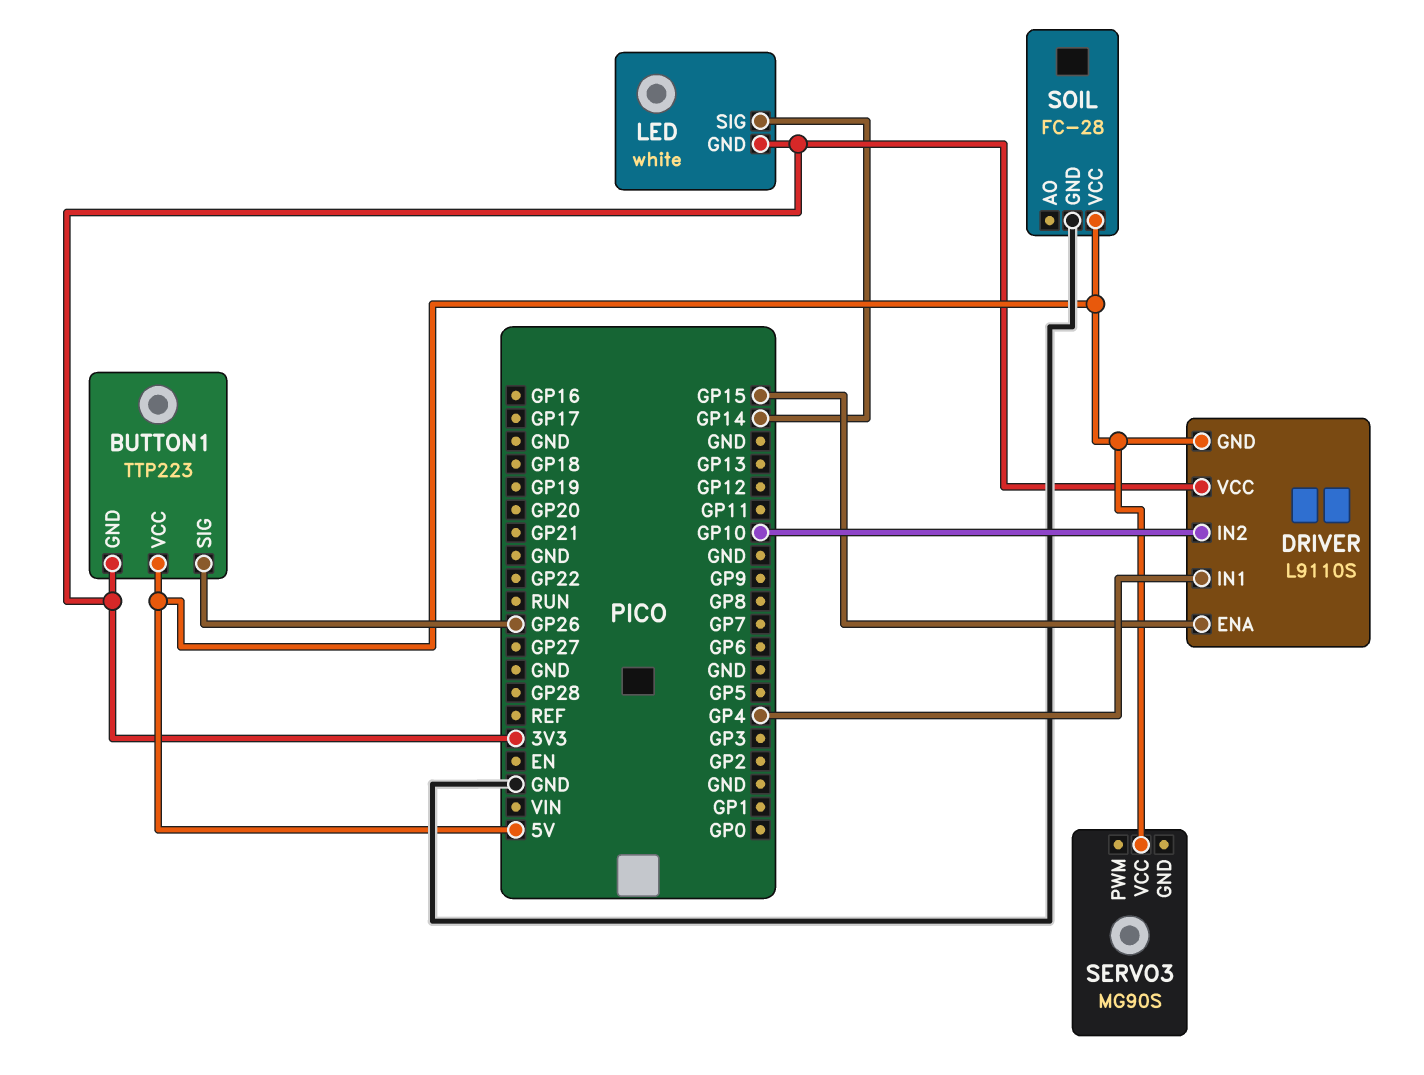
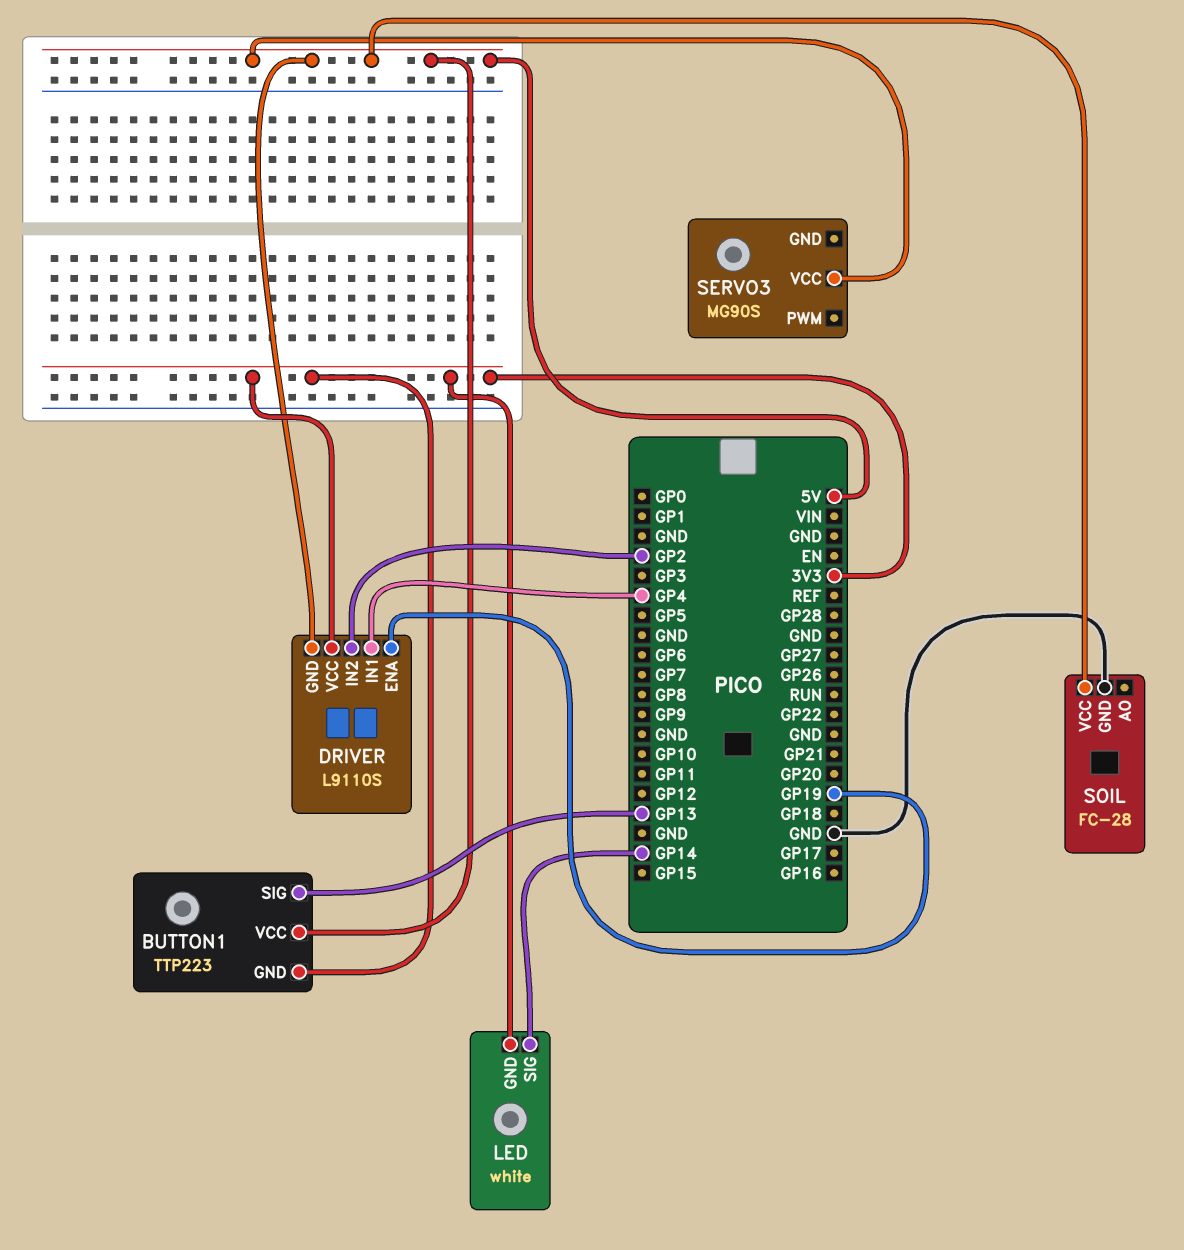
BUTTON1 pin SIG: GP26 -> GP13
DRIVER pin ENA: GP15 -> GP19
DRIVER pin IN2: GP10 -> GP2

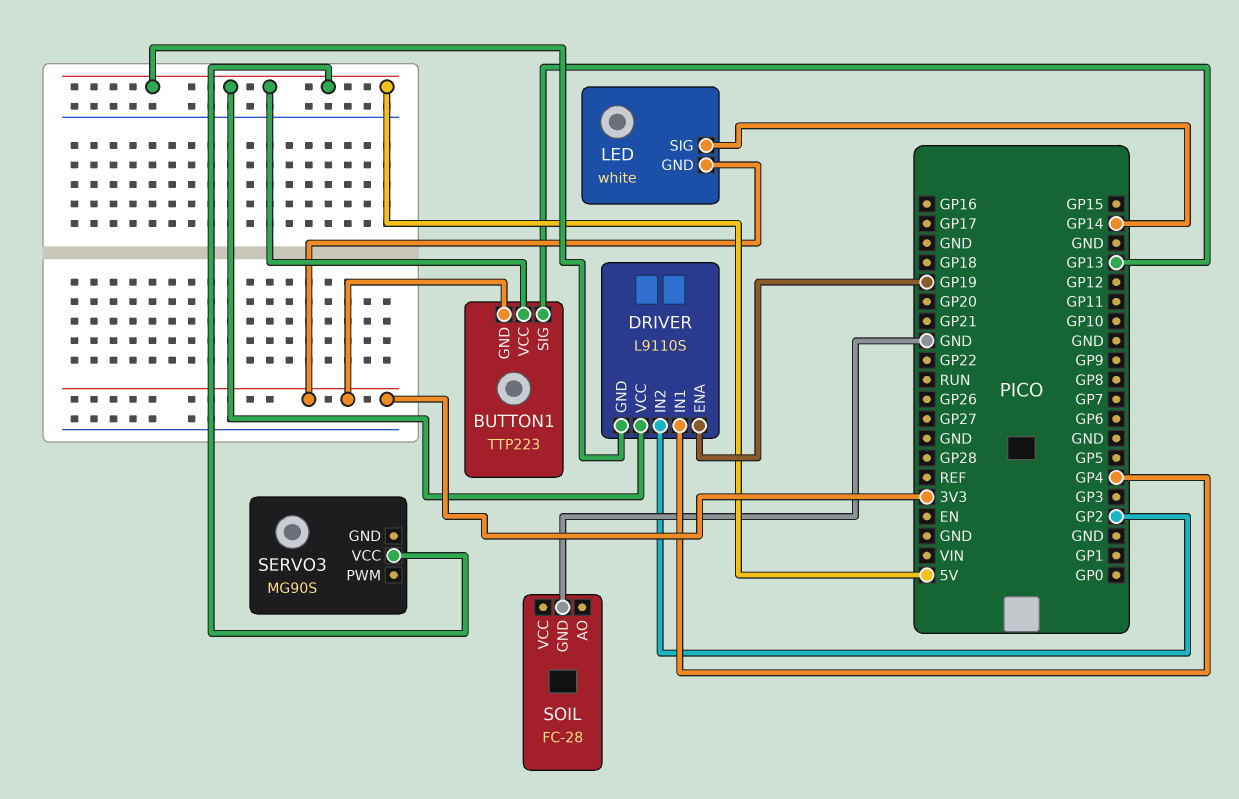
DRIVER pin VCC: 3V3 -> 5V
SOIL pin VCC: 5V -> none

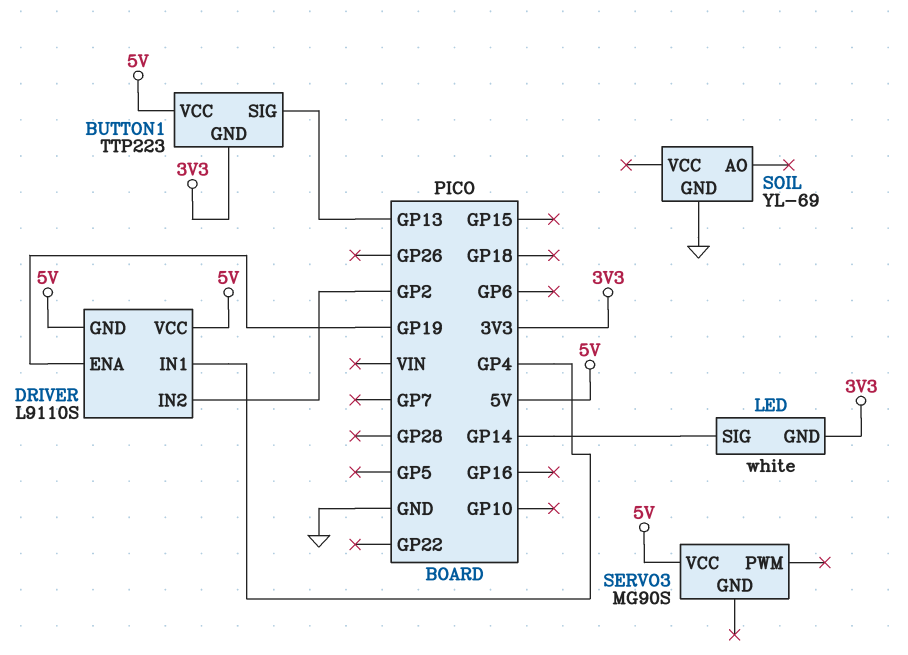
SOIL: FC-28 -> YL-69

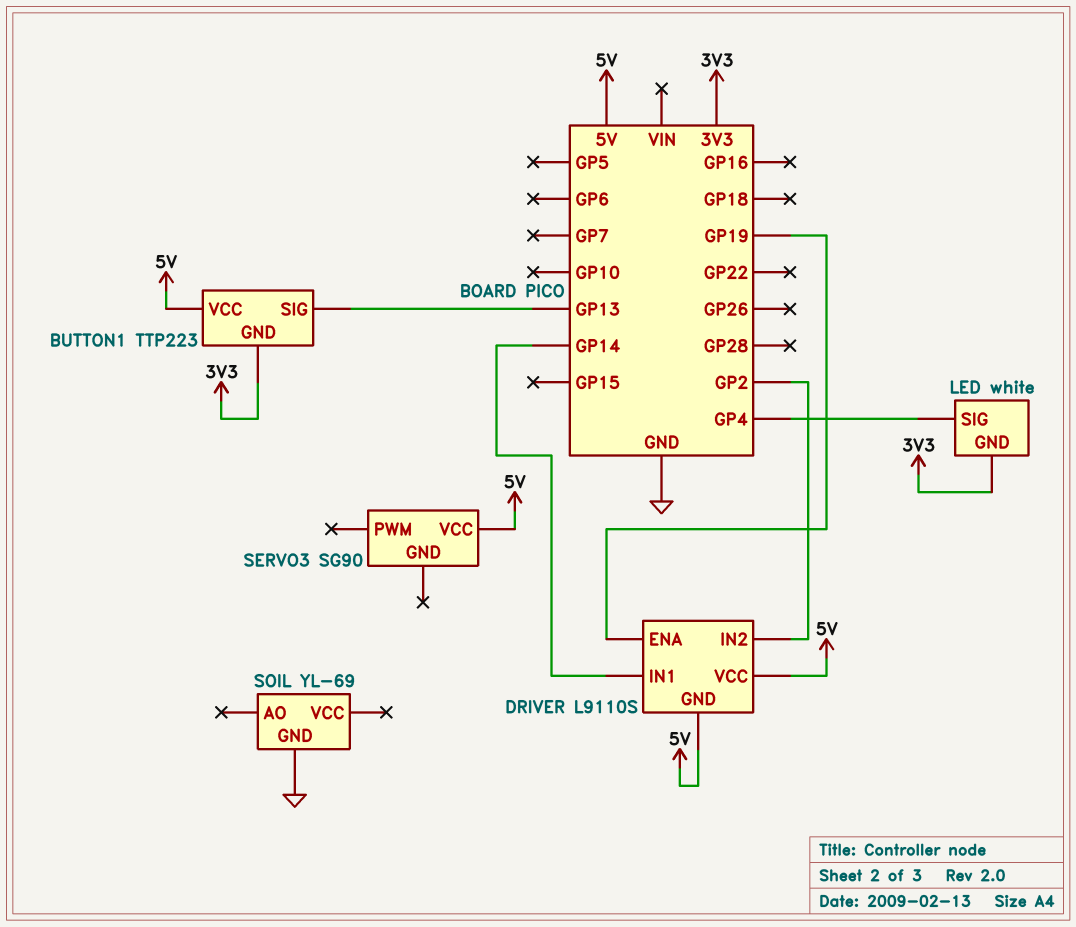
DRIVER pin IN1: GP4 -> GP14
LED pin SIG: GP14 -> GP4
SERVO3: MG90S -> SG90

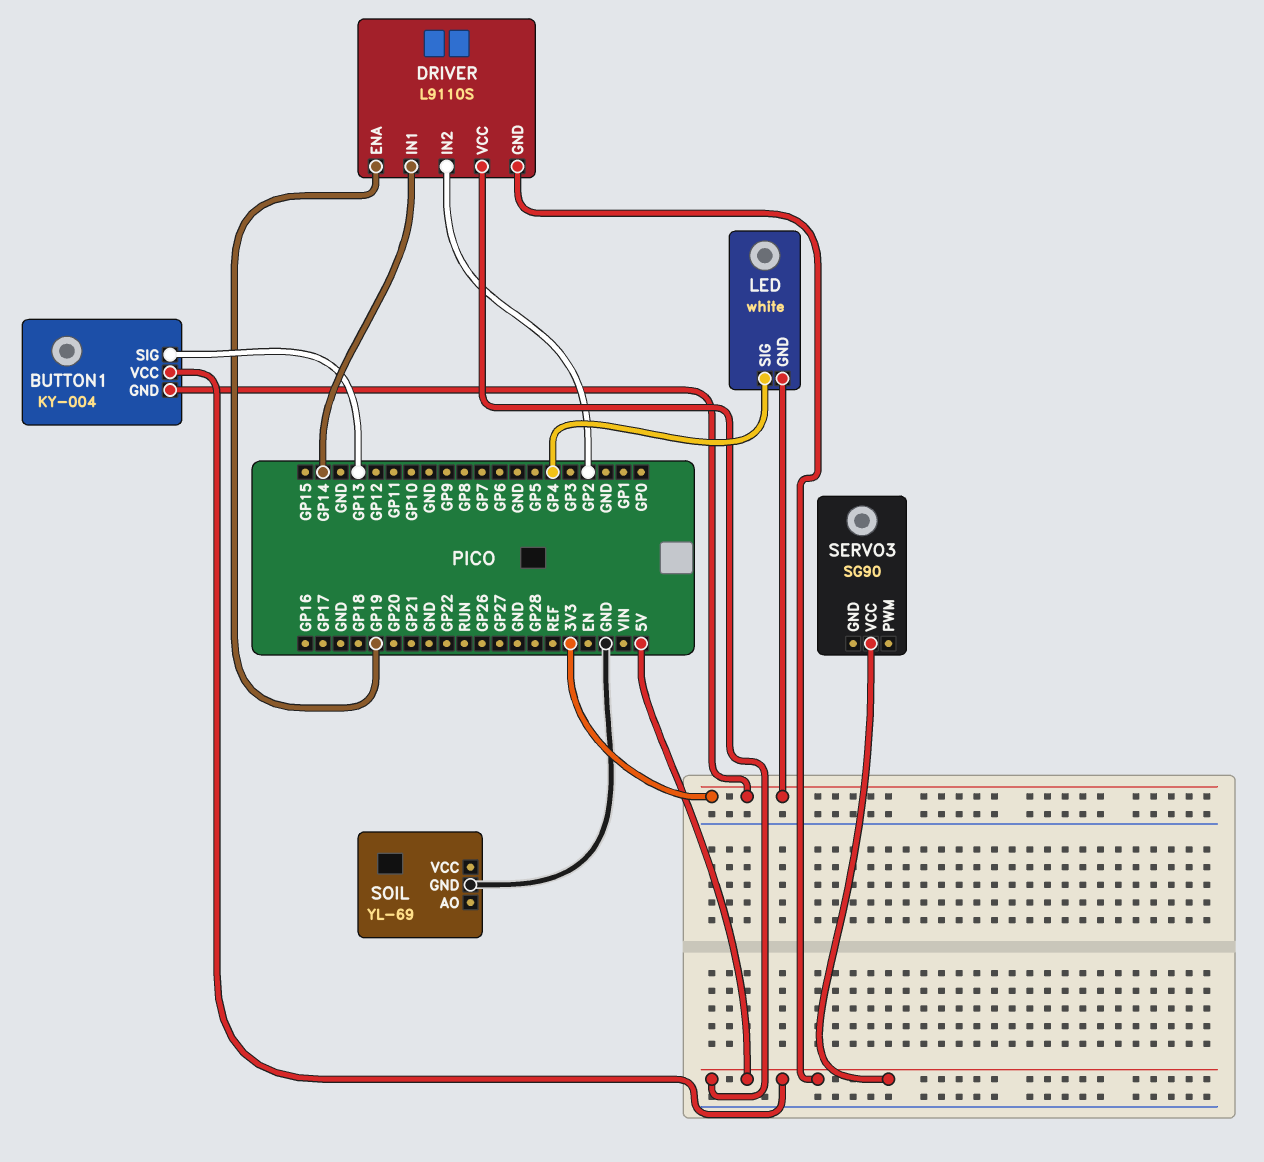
BUTTON1: TTP223 -> KY-004

